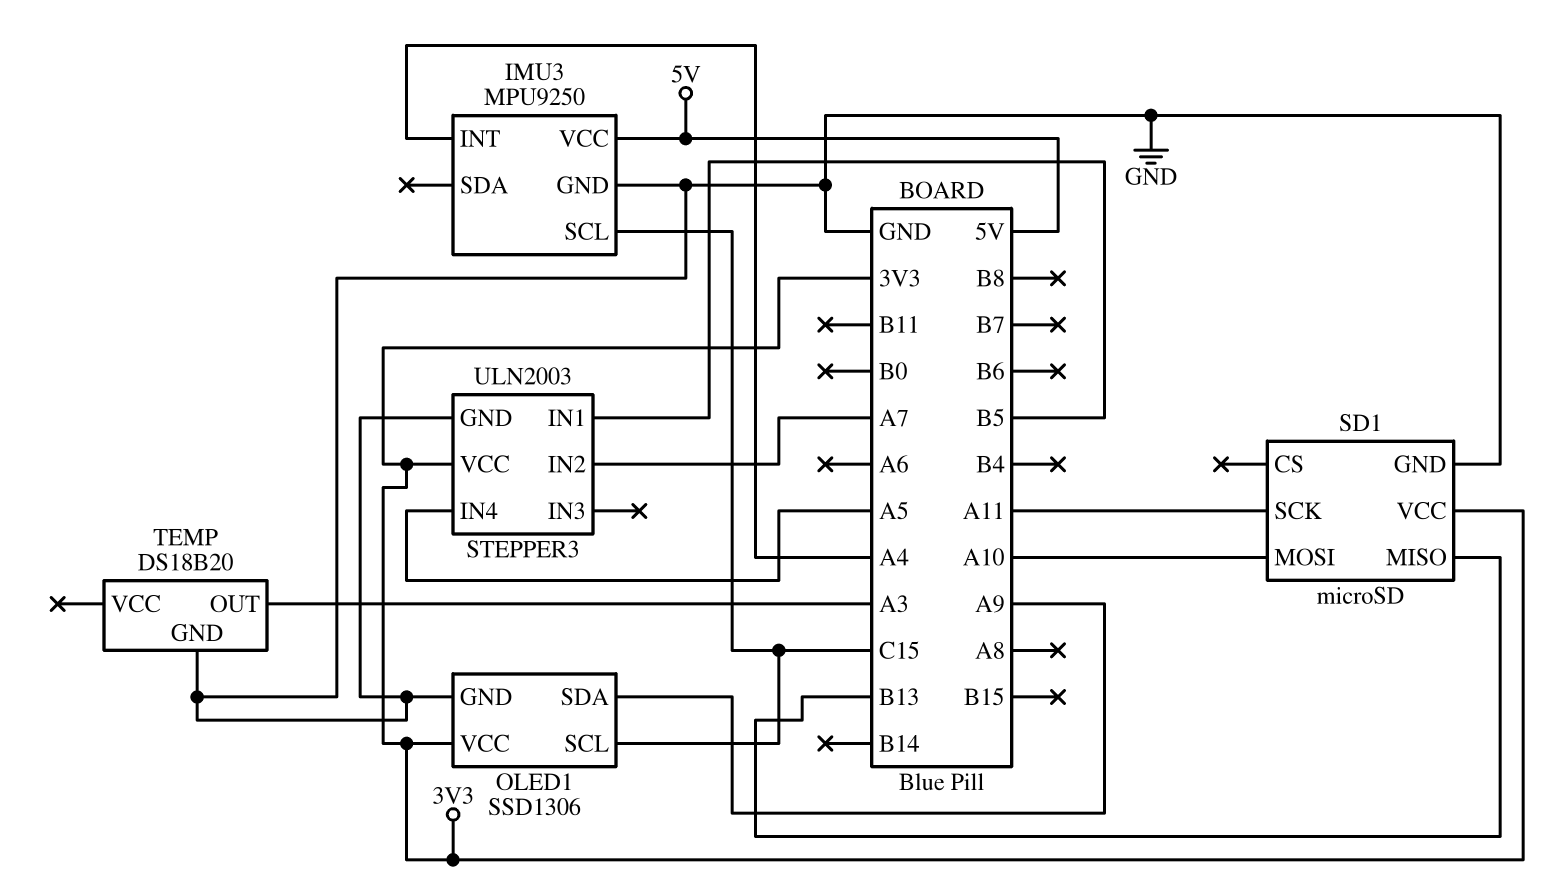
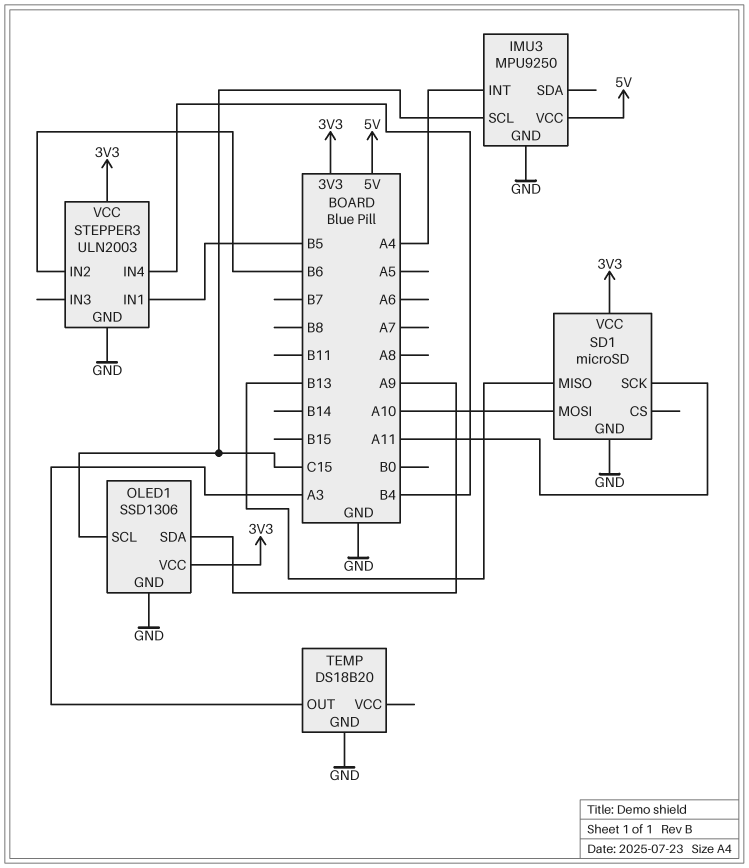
STEPPER3 pin IN2: A7 -> B6
STEPPER3 pin IN4: A5 -> B4

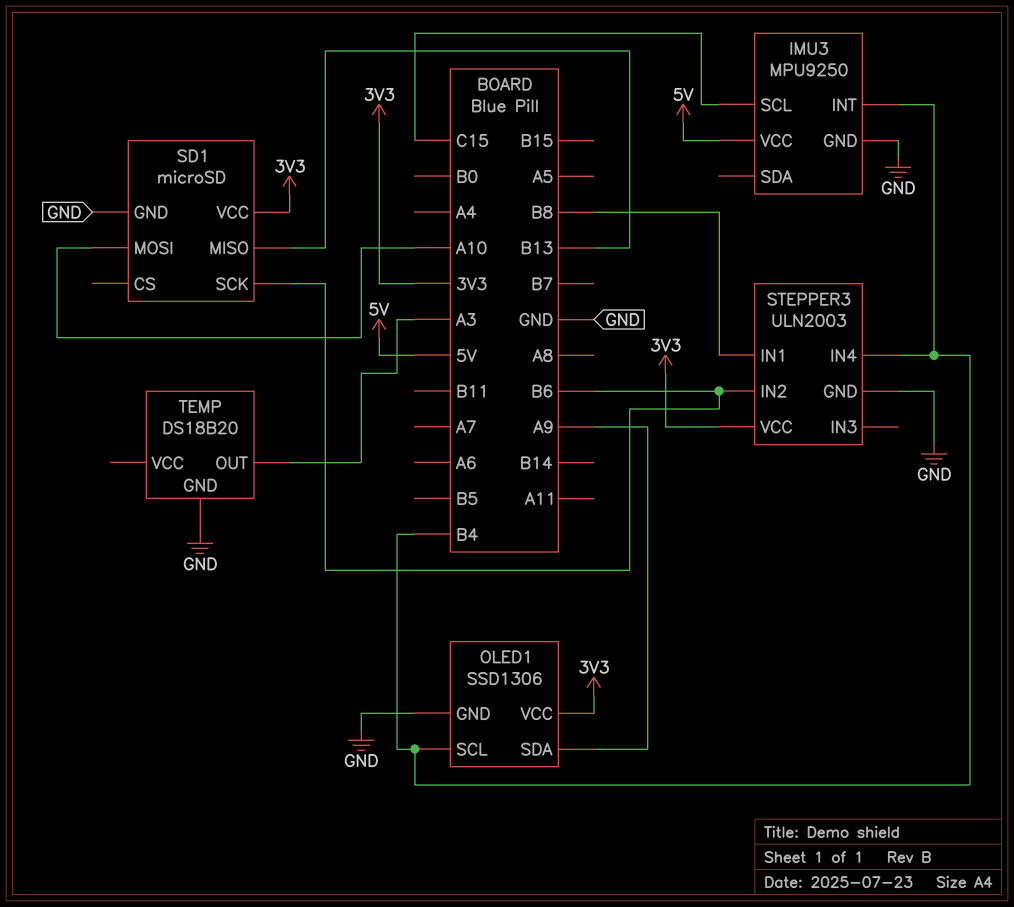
IMU3 pin INT: A4 -> B4
OLED1 pin SCL: C15 -> B4
SD1 pin SCK: A11 -> B6
STEPPER3 pin IN1: B5 -> B8

